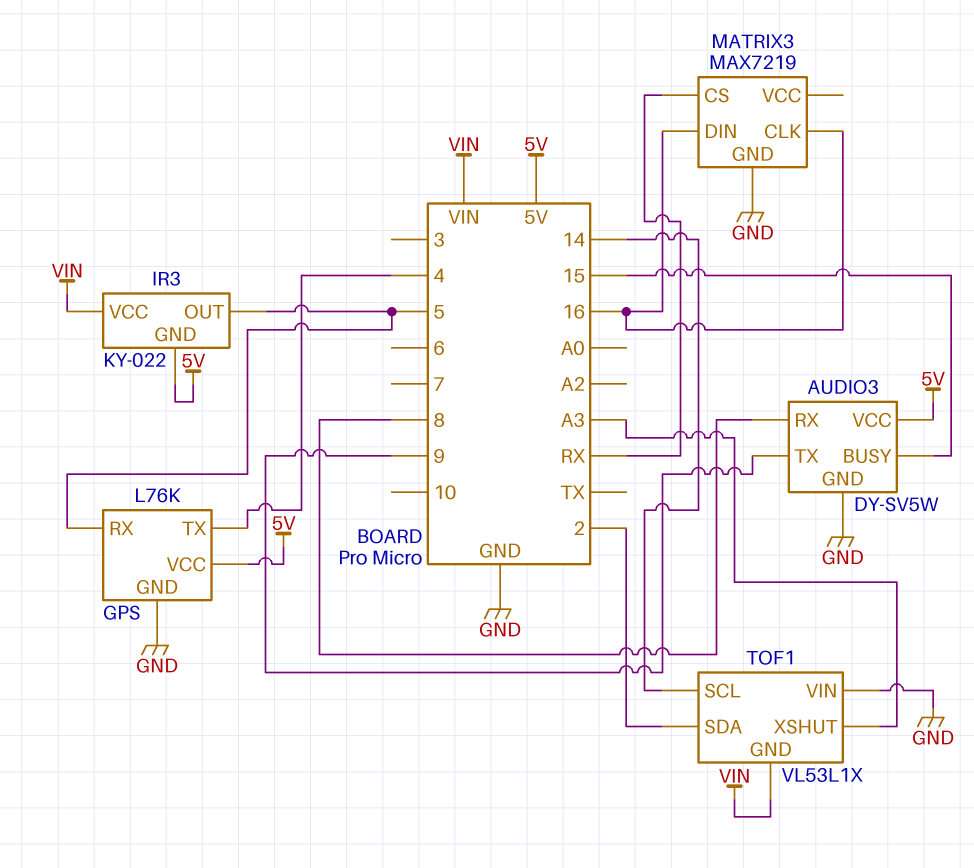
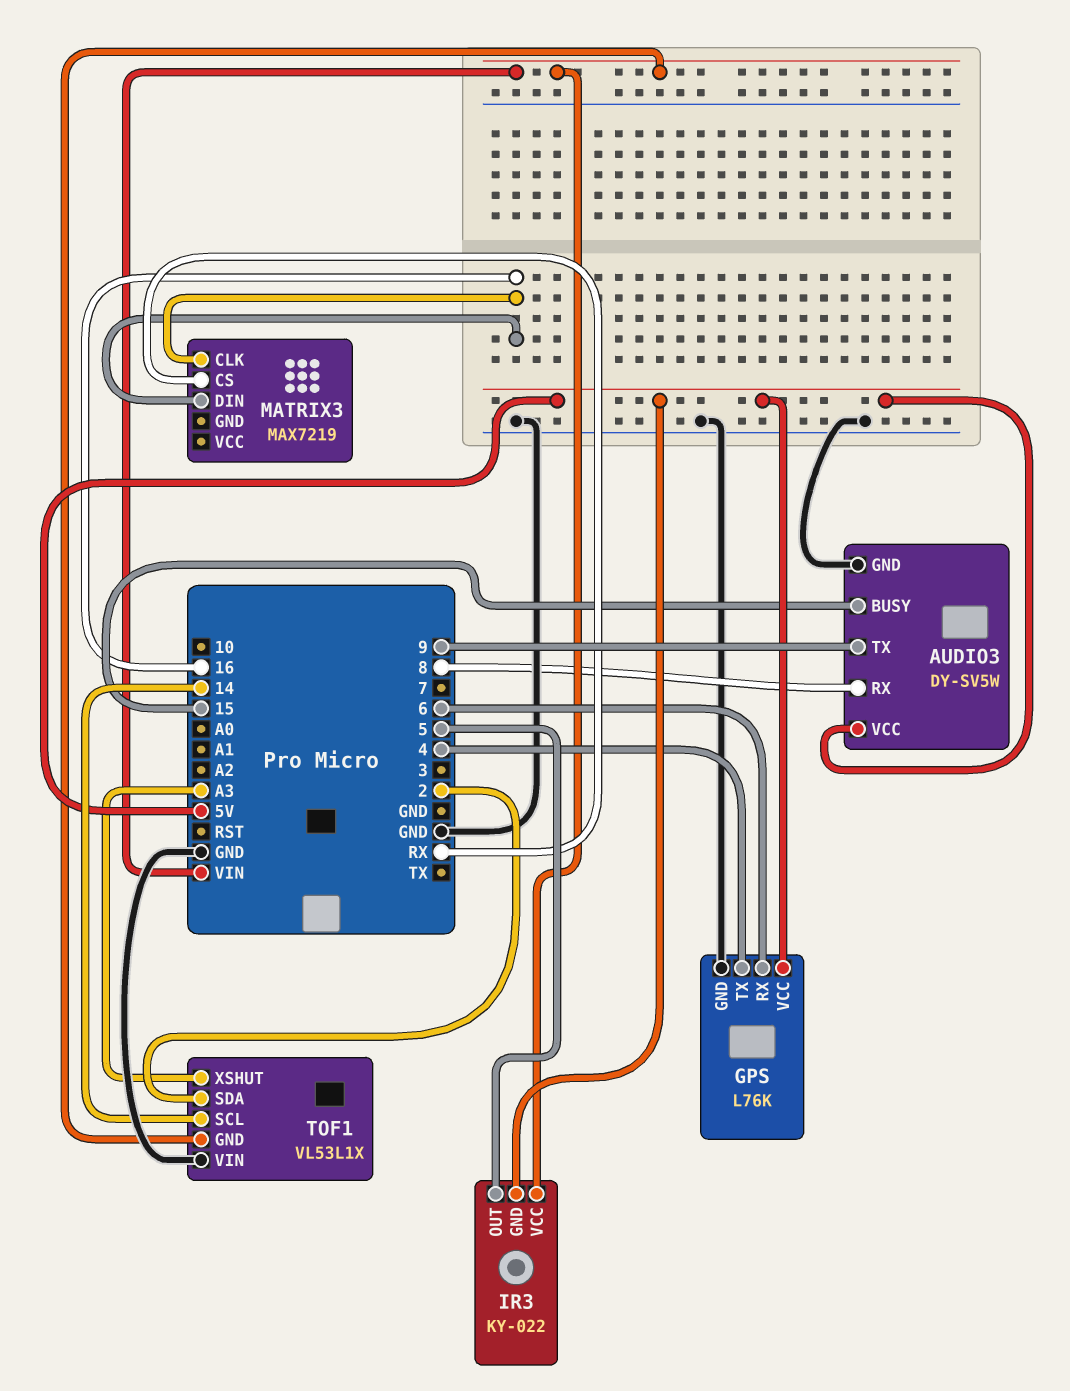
GPS pin RX: 5 -> 6
MATRIX3 pin GND: GND -> none

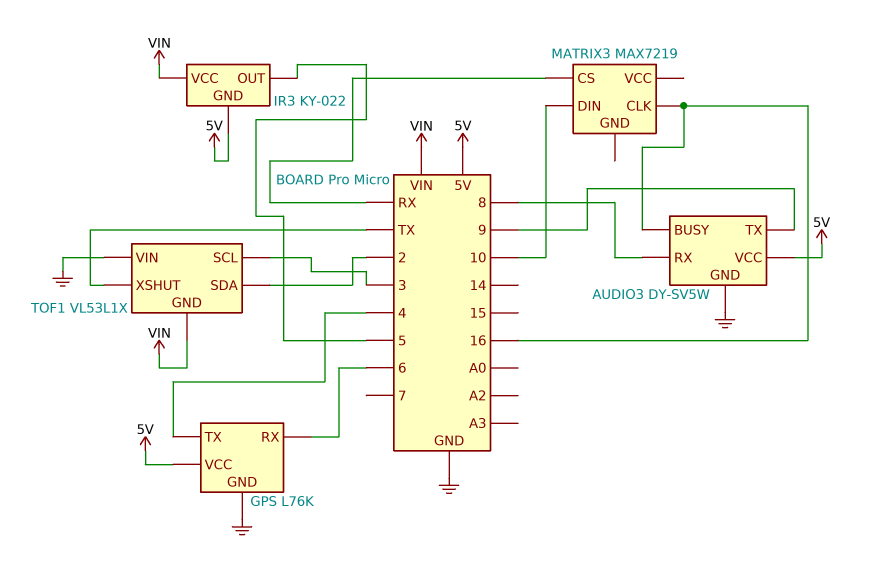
AUDIO3 pin BUSY: 15 -> 16
MATRIX3 pin DIN: 16 -> 10
TOF1 pin SCL: 14 -> 3
TOF1 pin XSHUT: A3 -> TX

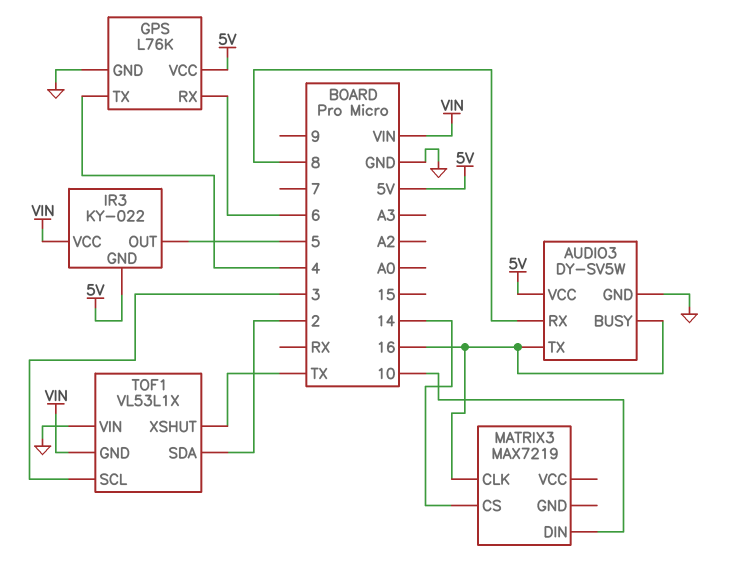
AUDIO3 pin TX: 9 -> 16
MATRIX3 pin CS: RX -> 14

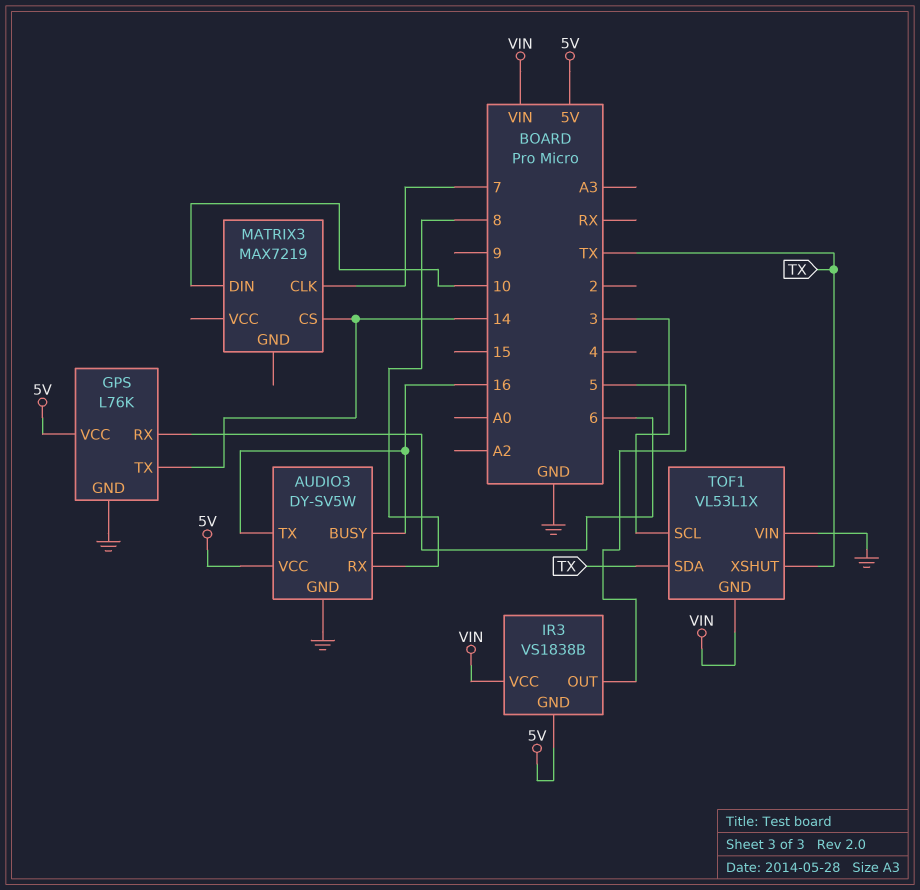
GPS pin TX: 4 -> 14
IR3: KY-022 -> VS1838B
MATRIX3 pin CLK: 16 -> 7
TOF1 pin SDA: 2 -> TX

